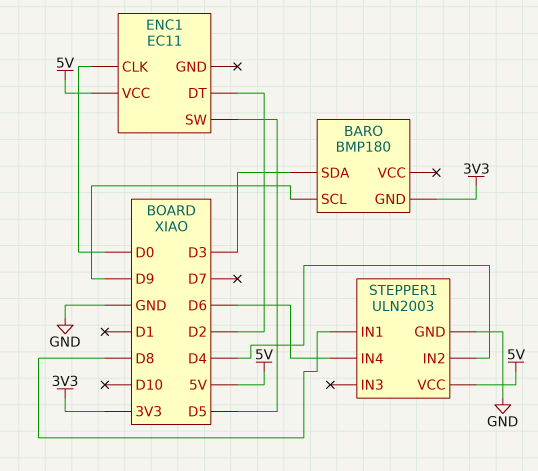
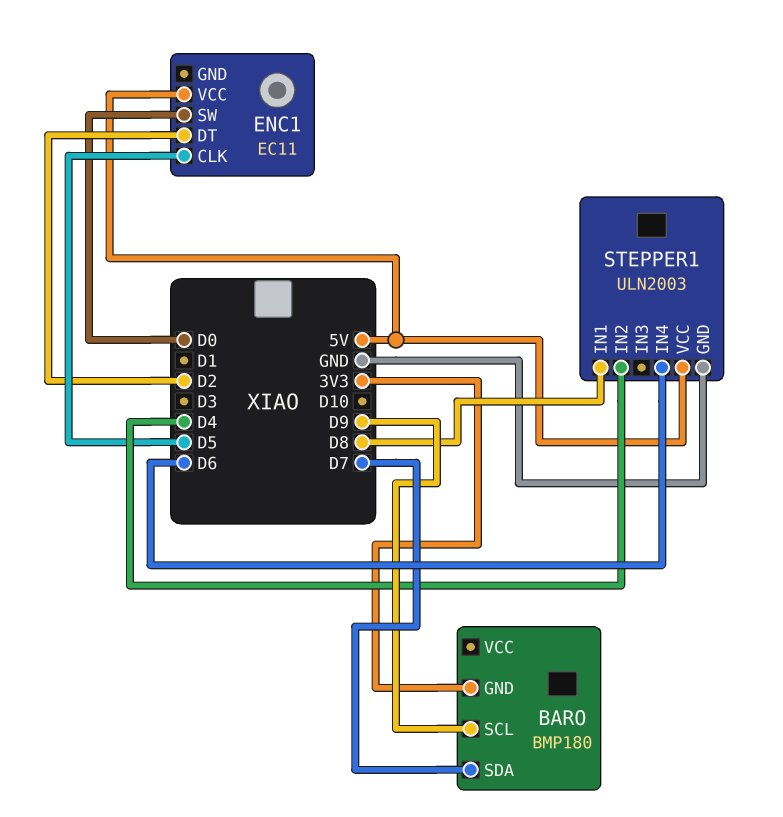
BARO pin SDA: D3 -> D7
ENC1 pin CLK: D0 -> D5
ENC1 pin SW: D5 -> D0

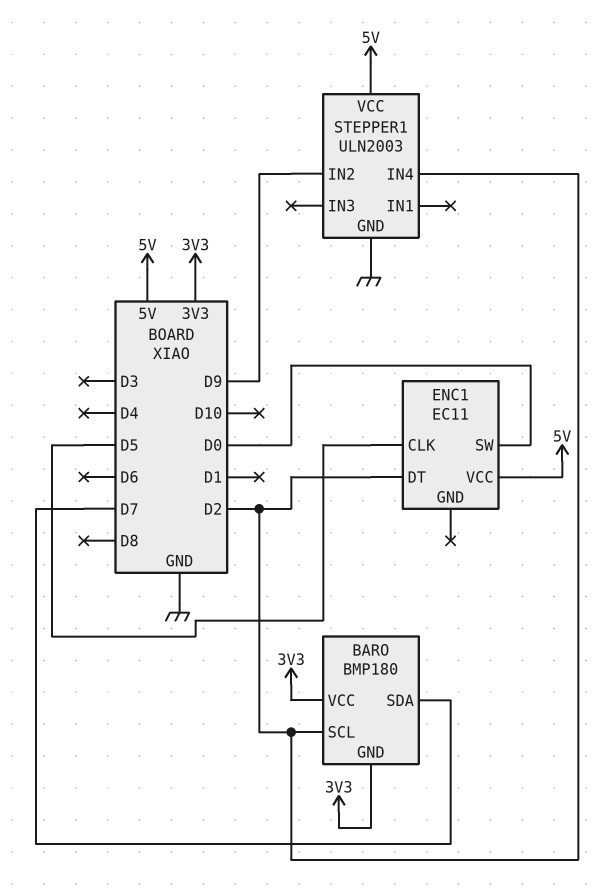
BARO pin SCL: D9 -> D2
BARO pin VCC: none -> 3V3
STEPPER1 pin IN1: D8 -> none
STEPPER1 pin IN2: D4 -> D9
STEPPER1 pin IN4: D6 -> D2

